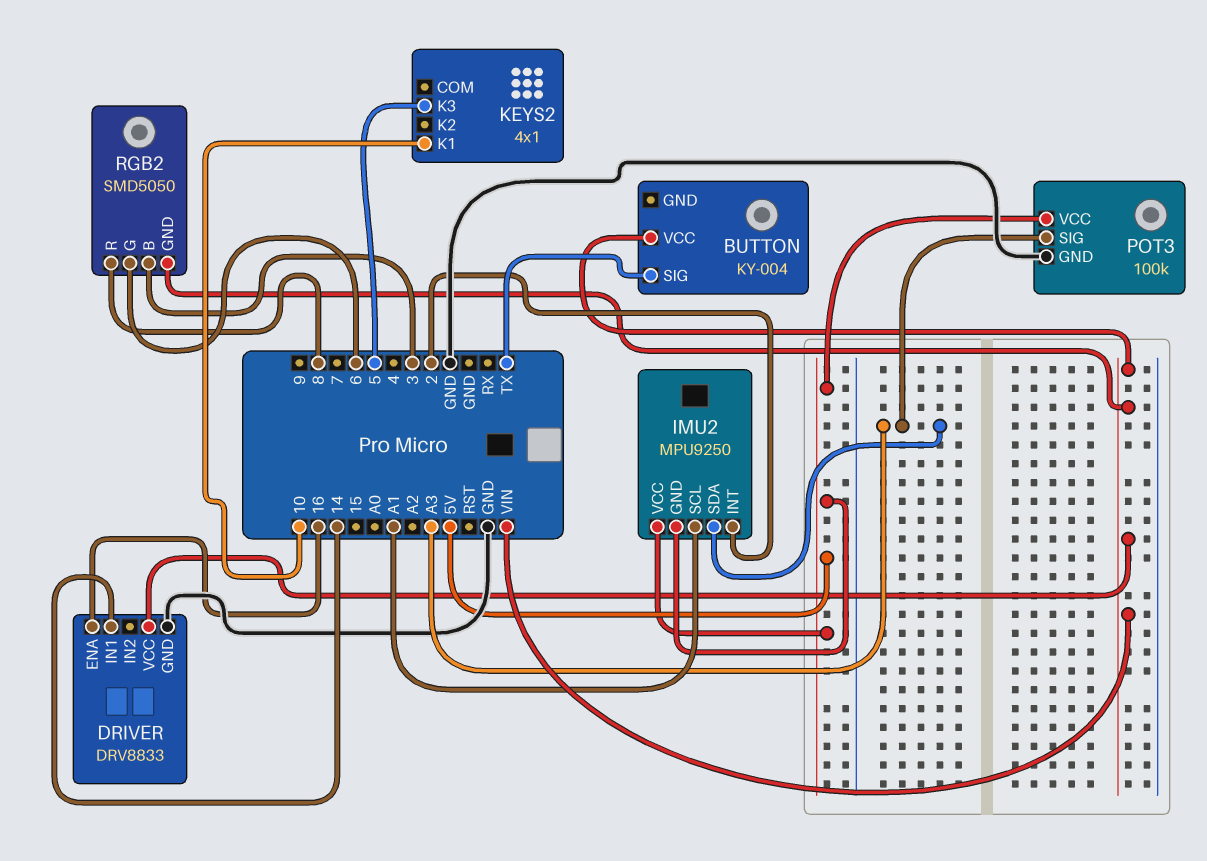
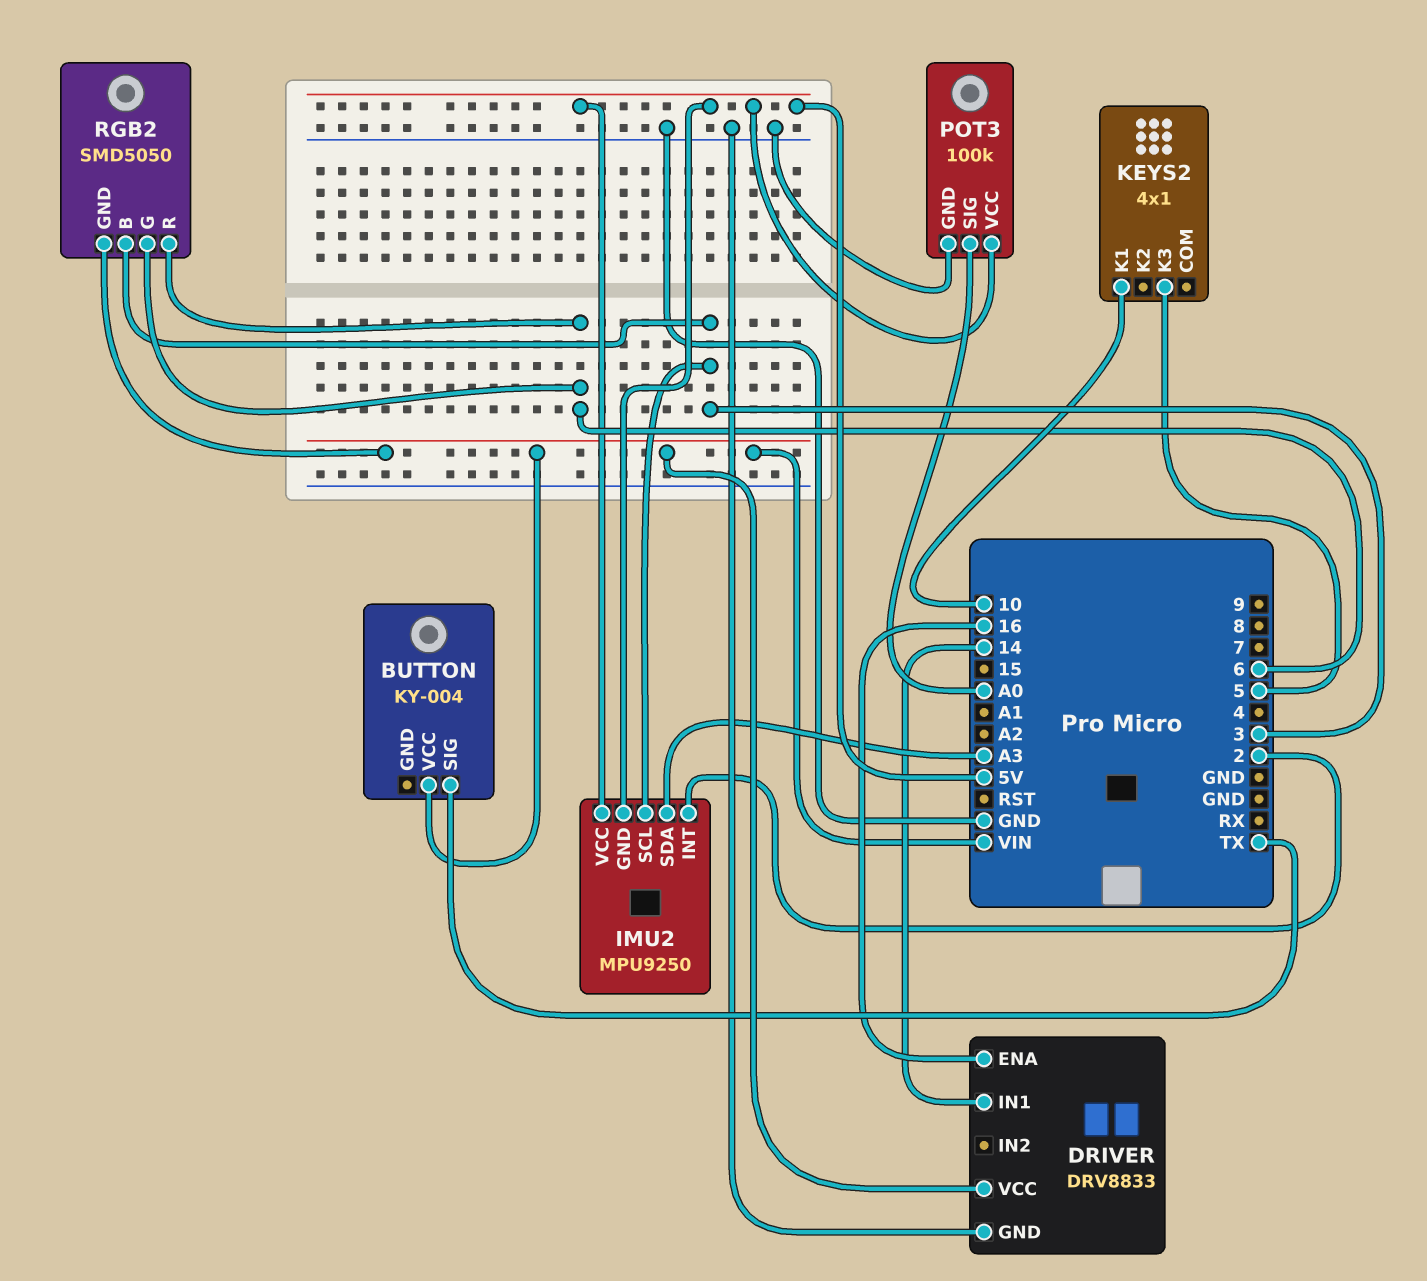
IMU2 pin SCL: A1 -> 3
POT3 pin SIG: A3 -> A0
RGB2 pin R: 8 -> 6

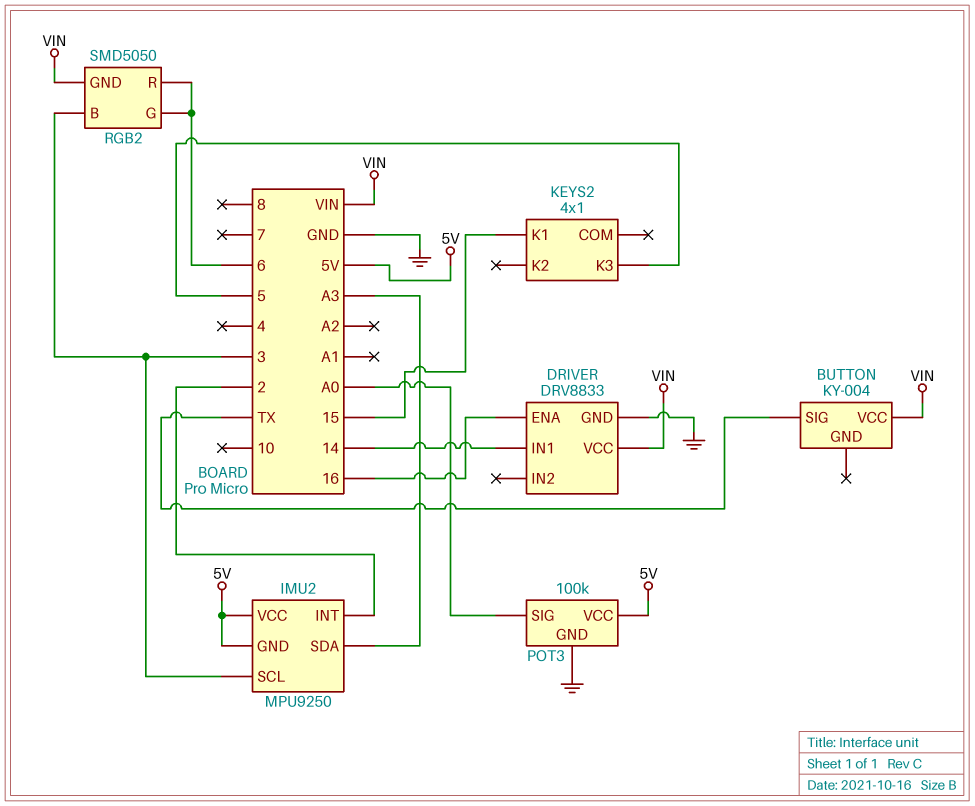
KEYS2 pin K1: 10 -> 15

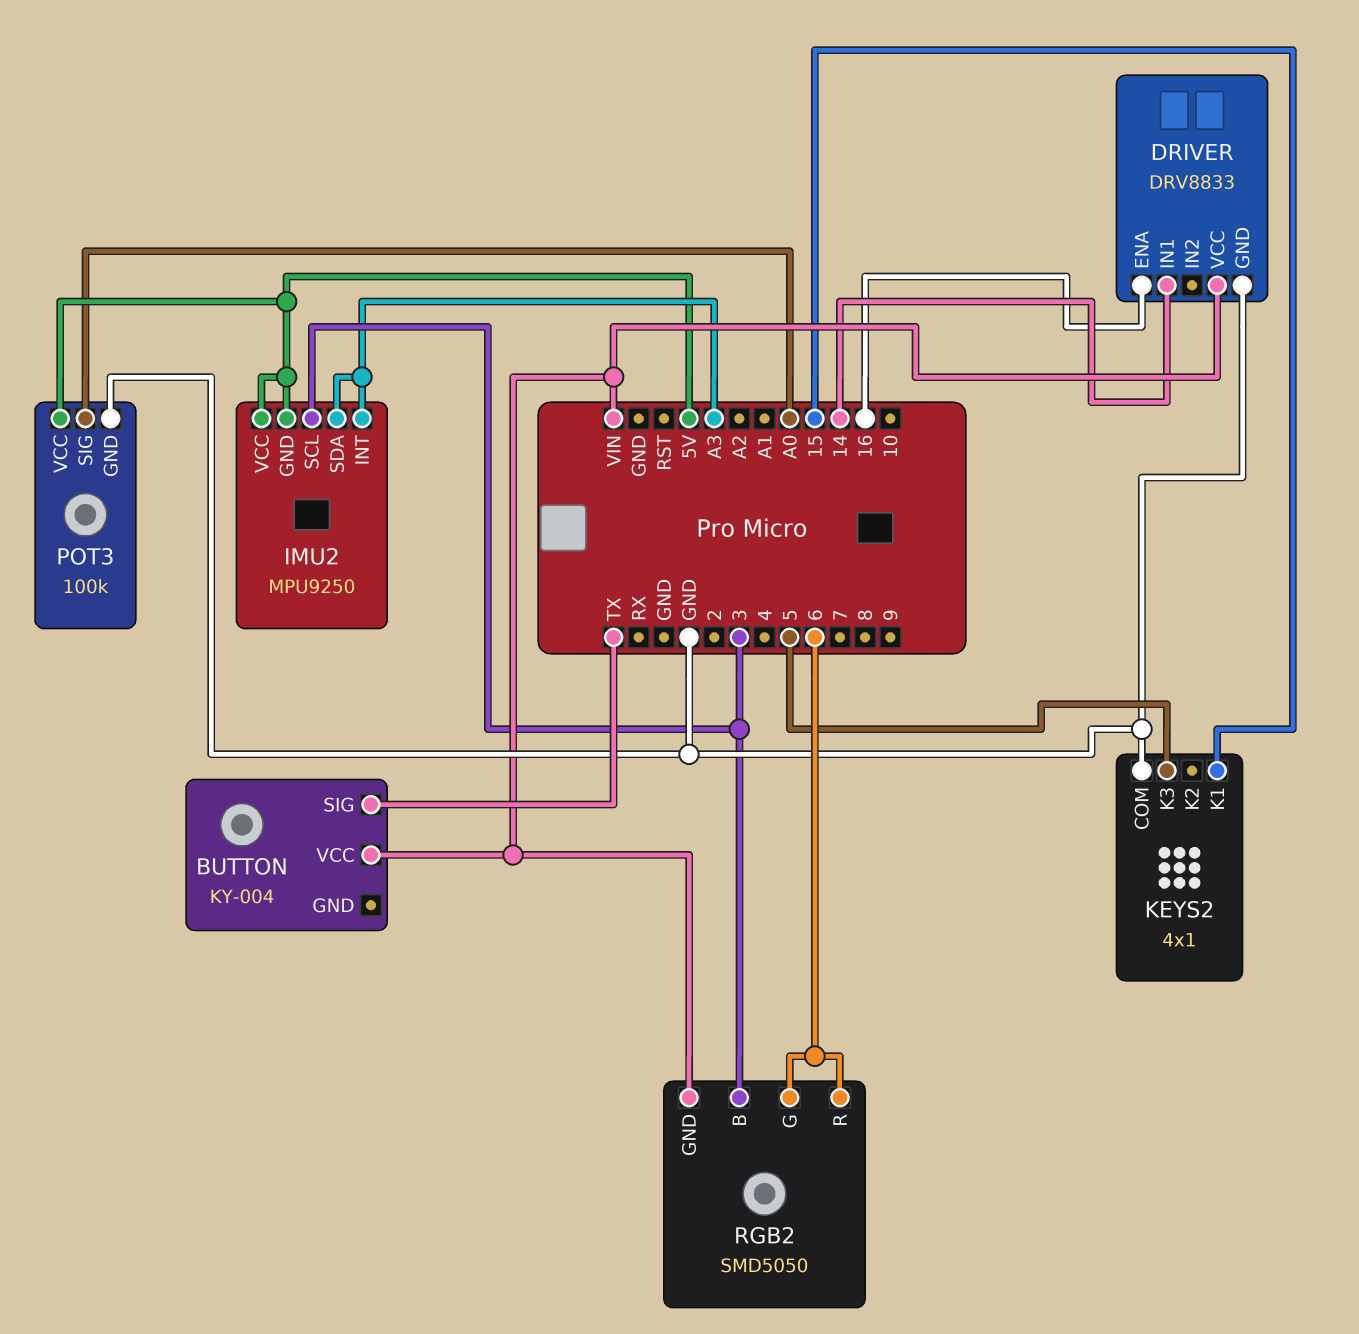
IMU2 pin INT: 2 -> A3
KEYS2 pin COM: none -> GND

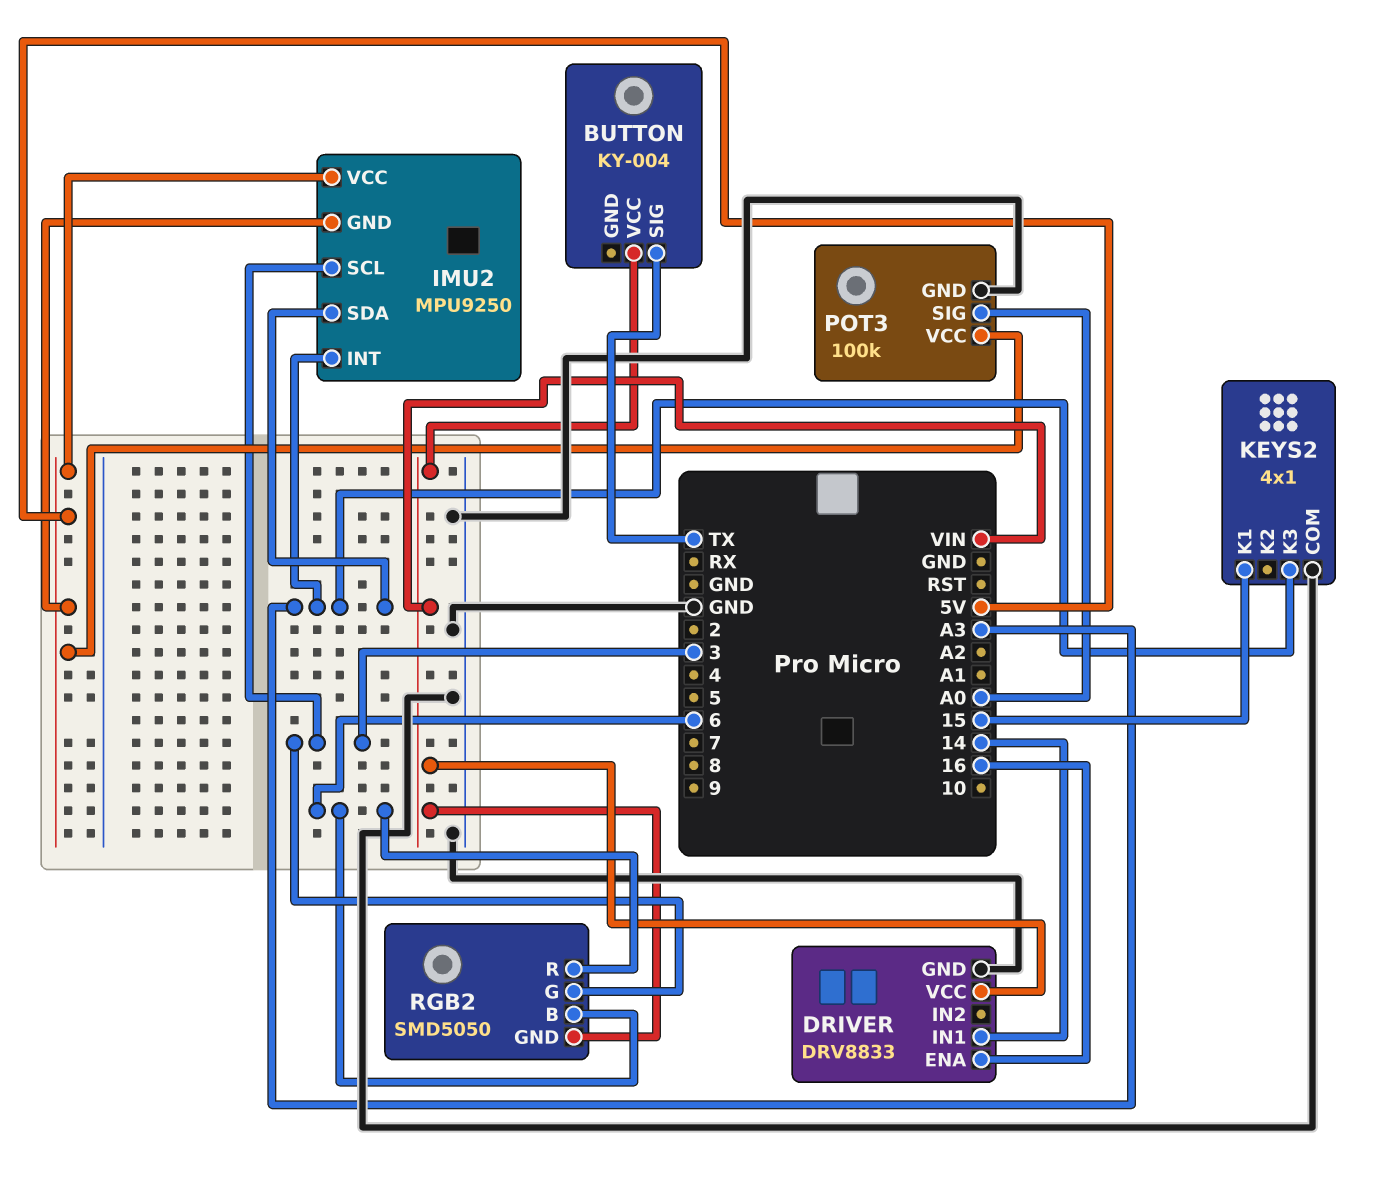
KEYS2 pin K3: 5 -> A3
RGB2 pin B: 3 -> 6
RGB2 pin G: 6 -> 3

